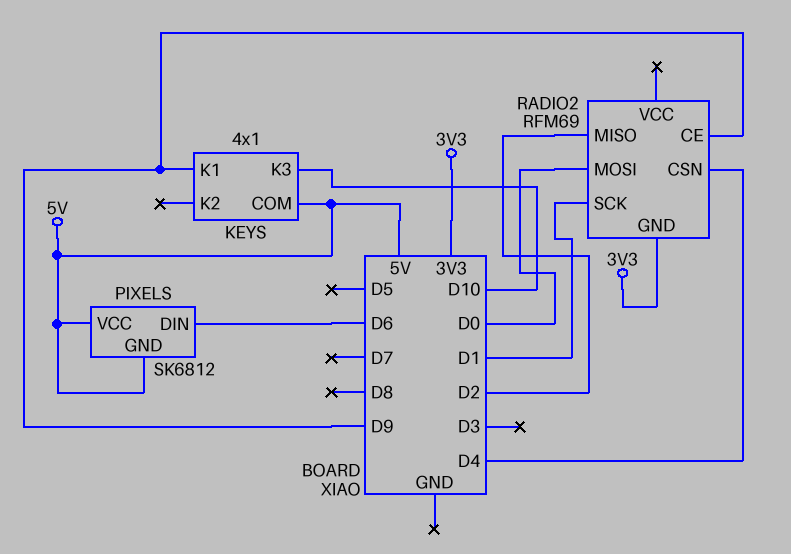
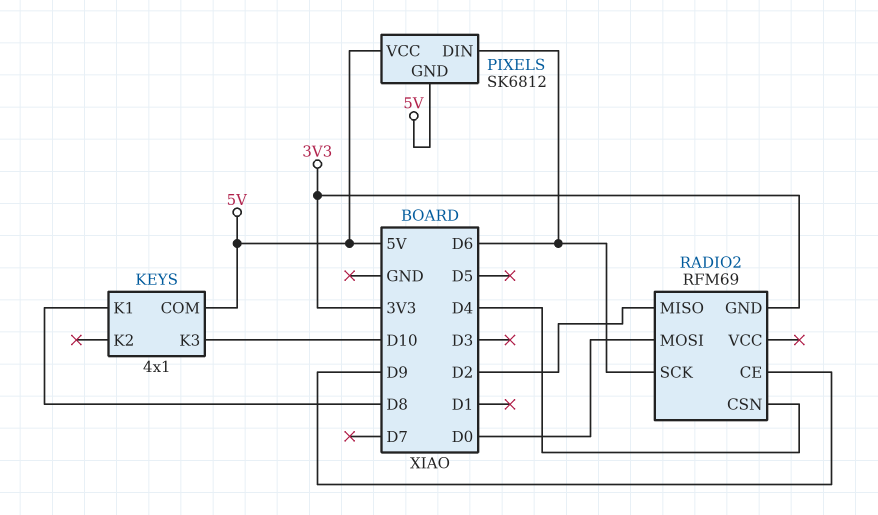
KEYS pin K1: D9 -> D8
RADIO2 pin SCK: D1 -> D6

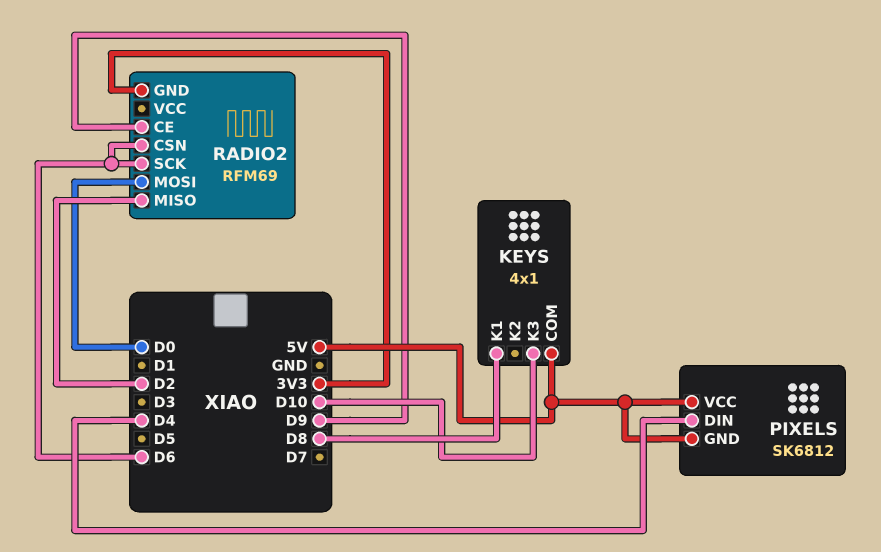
PIXELS pin DIN: D6 -> D4
RADIO2 pin CSN: D4 -> D6

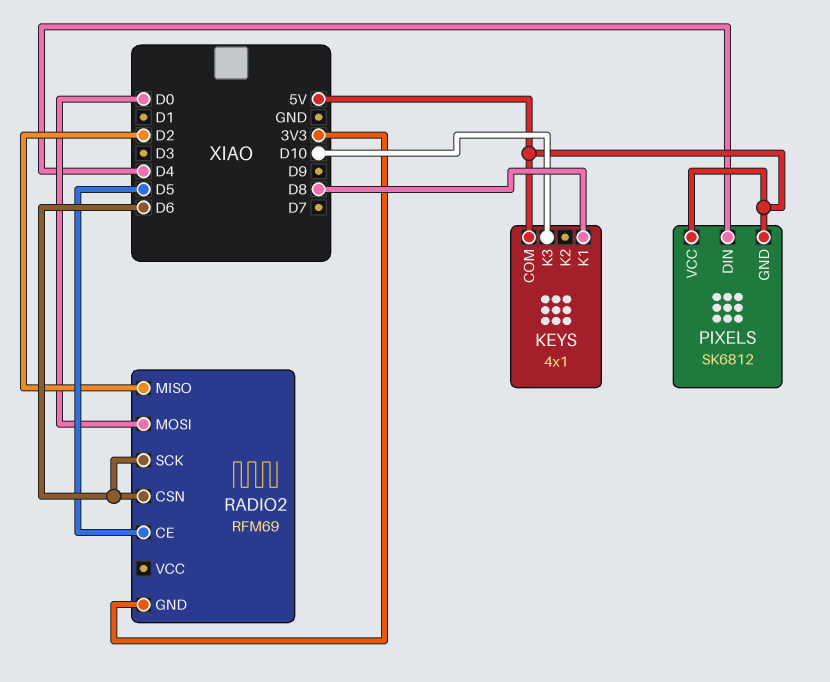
RADIO2 pin CE: D9 -> D5

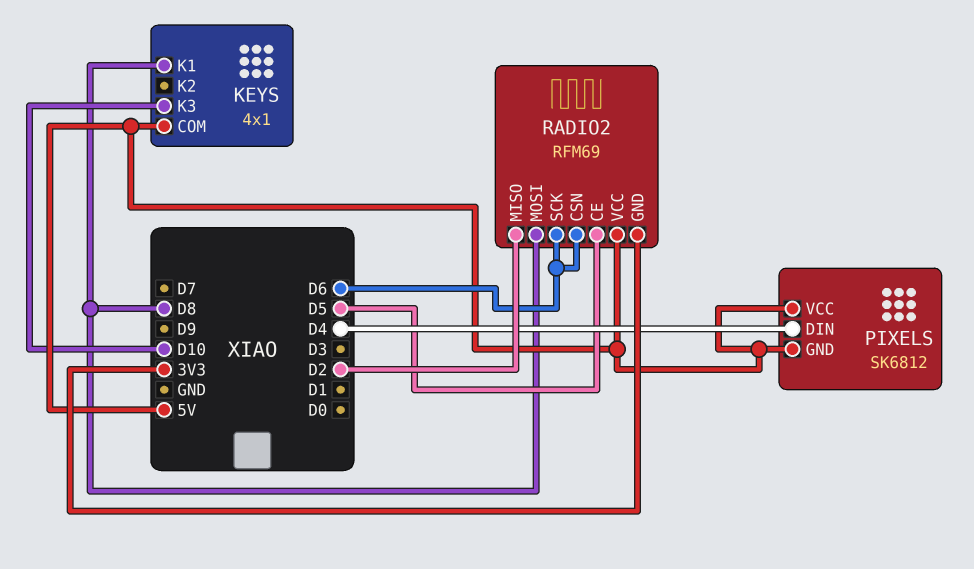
RADIO2 pin MOSI: D0 -> D8
RADIO2 pin VCC: none -> 5V

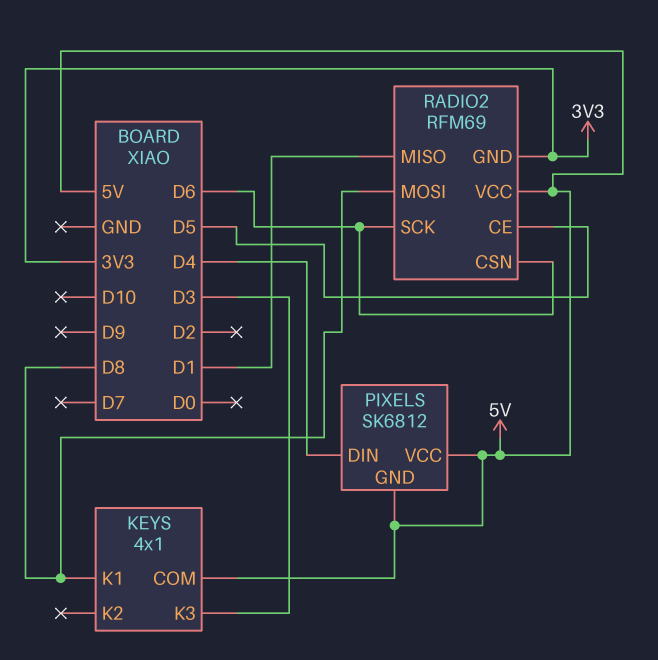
KEYS pin K3: D10 -> D3
RADIO2 pin MISO: D2 -> D1

